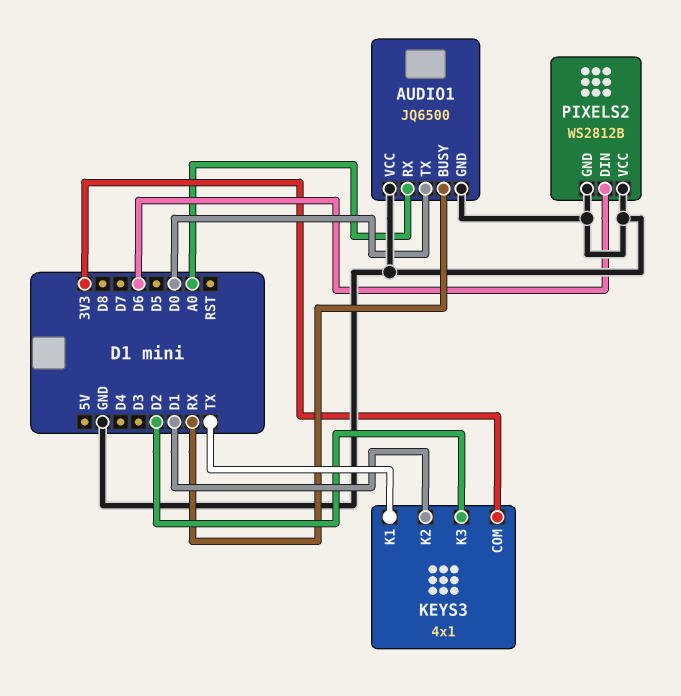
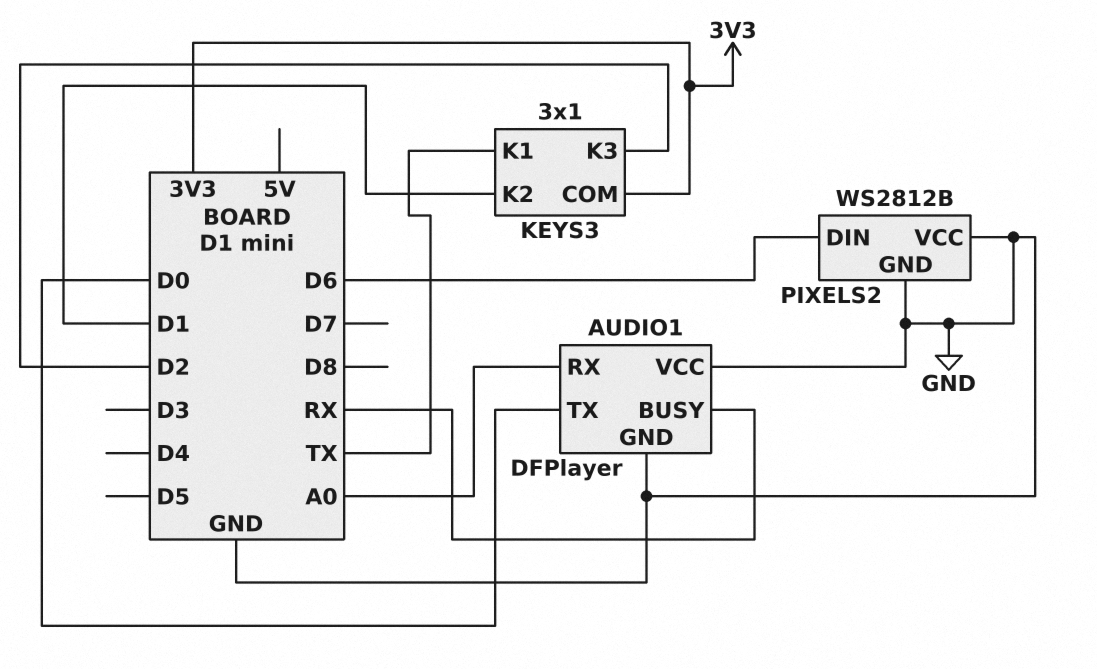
AUDIO1: JQ6500 -> DFPlayer
KEYS3: 4x1 -> 3x1

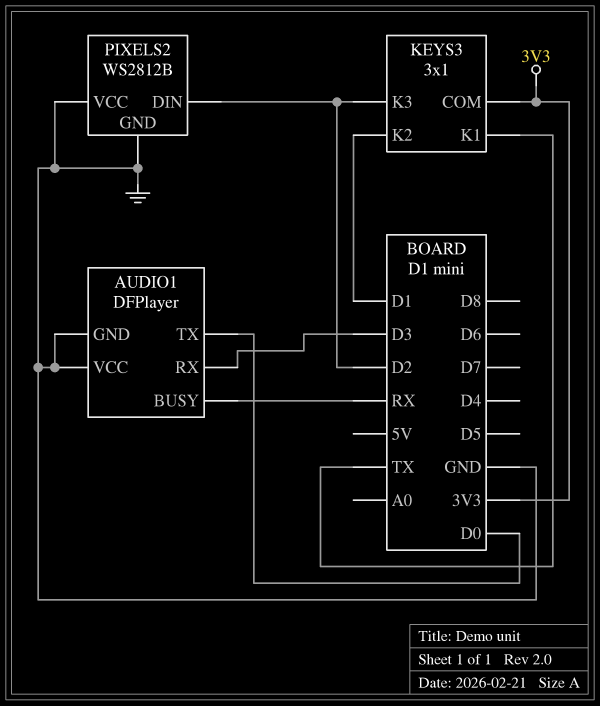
AUDIO1 pin RX: A0 -> D3
PIXELS2 pin DIN: D6 -> D2

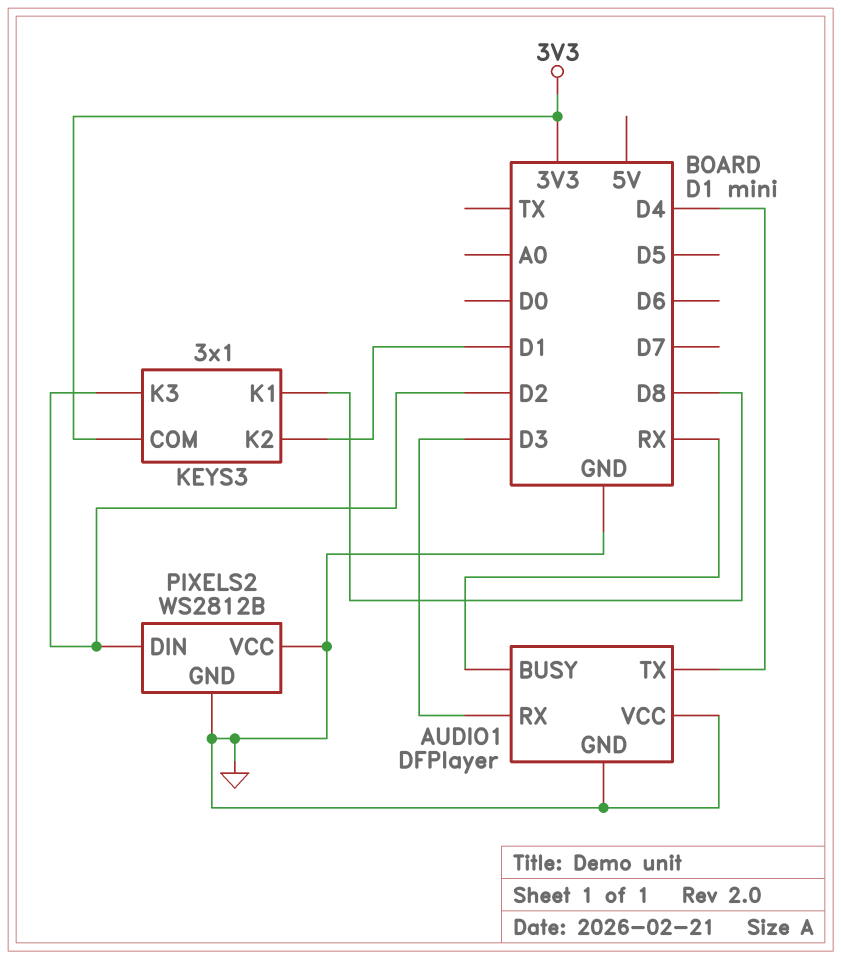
AUDIO1 pin TX: D0 -> D4
KEYS3 pin K1: TX -> D8

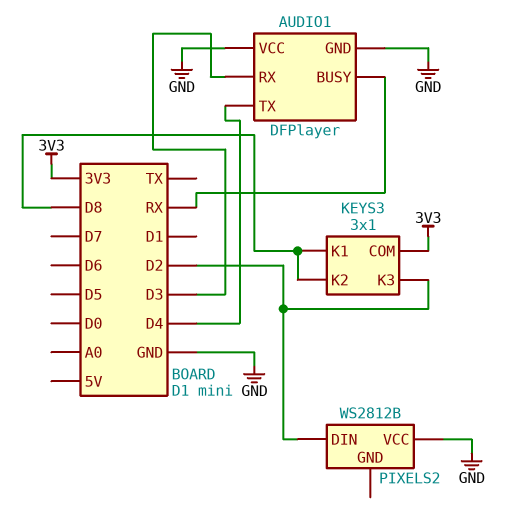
KEYS3 pin K2: D1 -> D8
PIXELS2 pin GND: GND -> none

